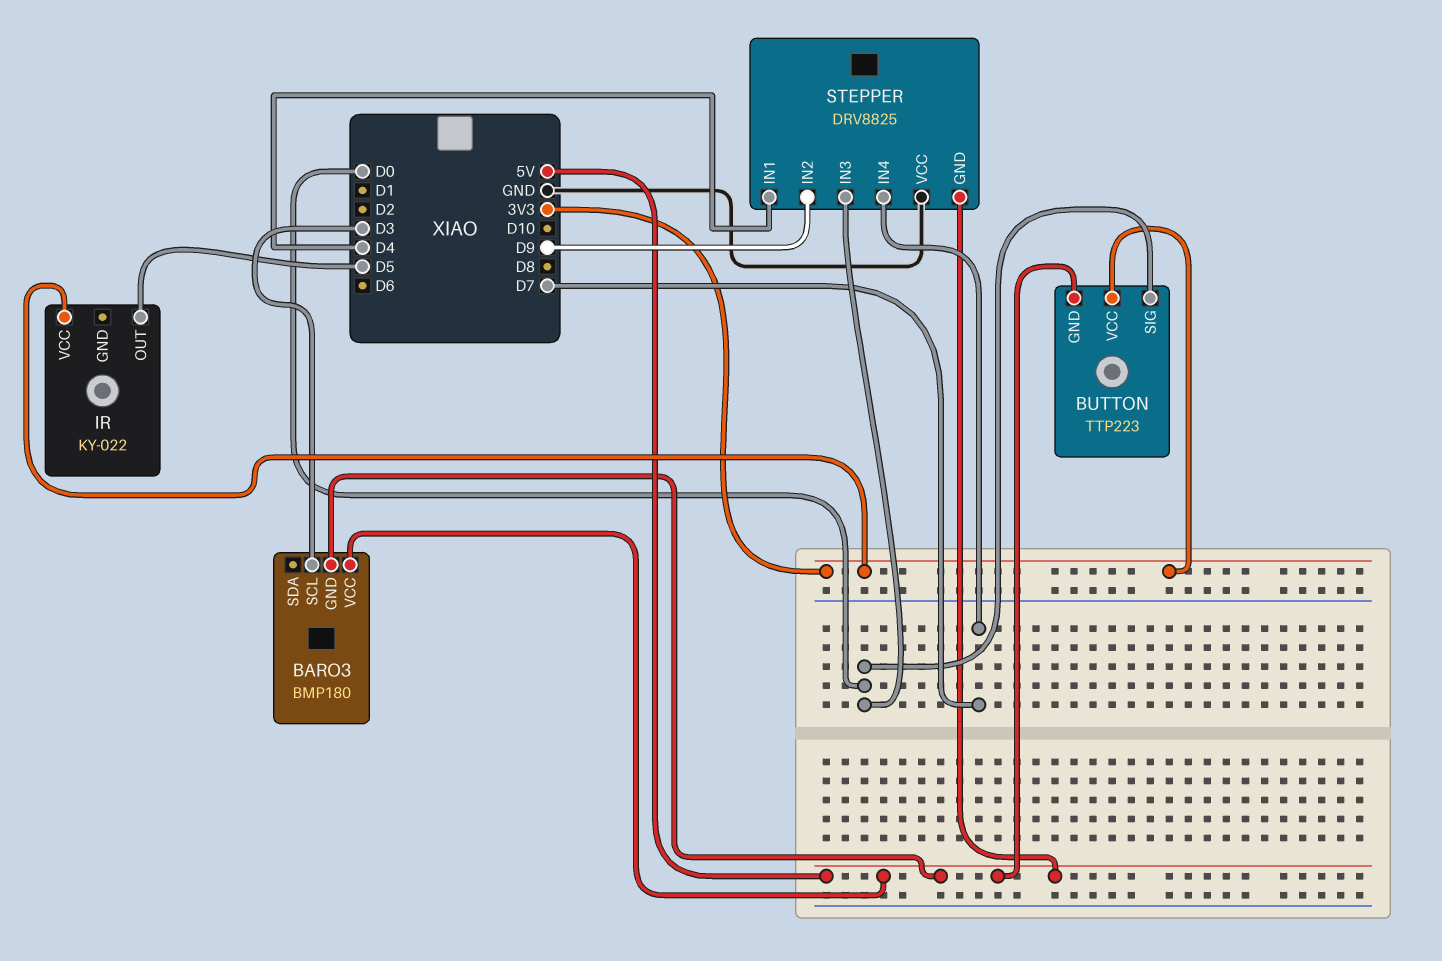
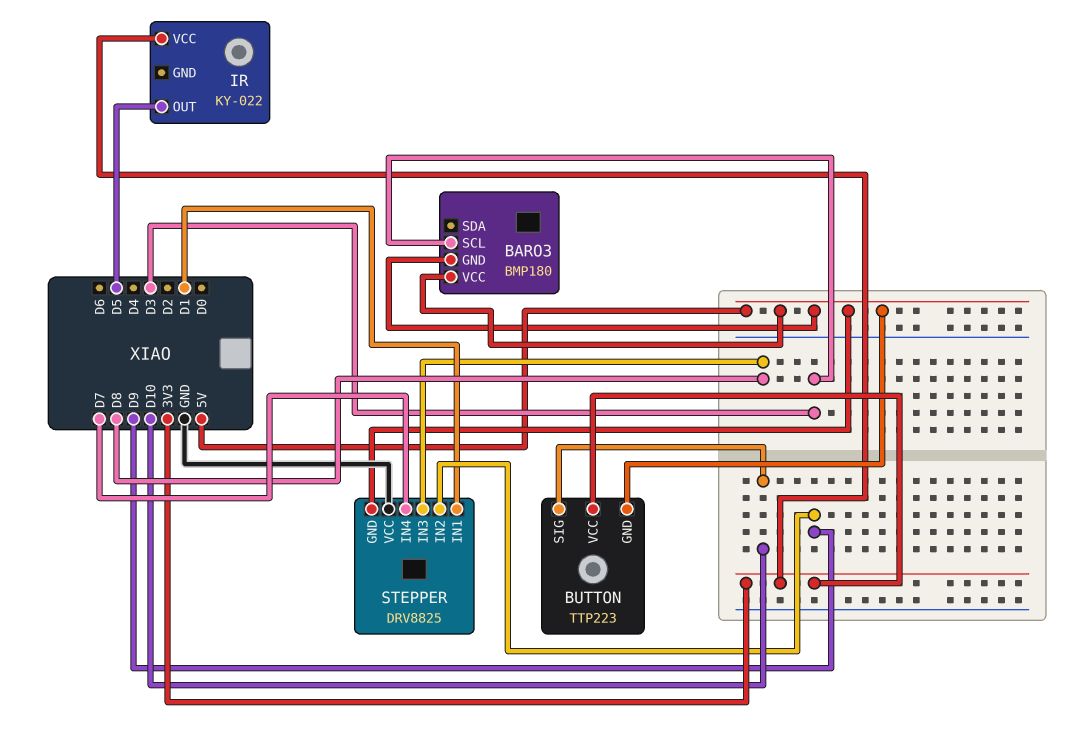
BUTTON pin SIG: D0 -> D10
STEPPER pin IN1: D4 -> D1
STEPPER pin IN3: D0 -> D8

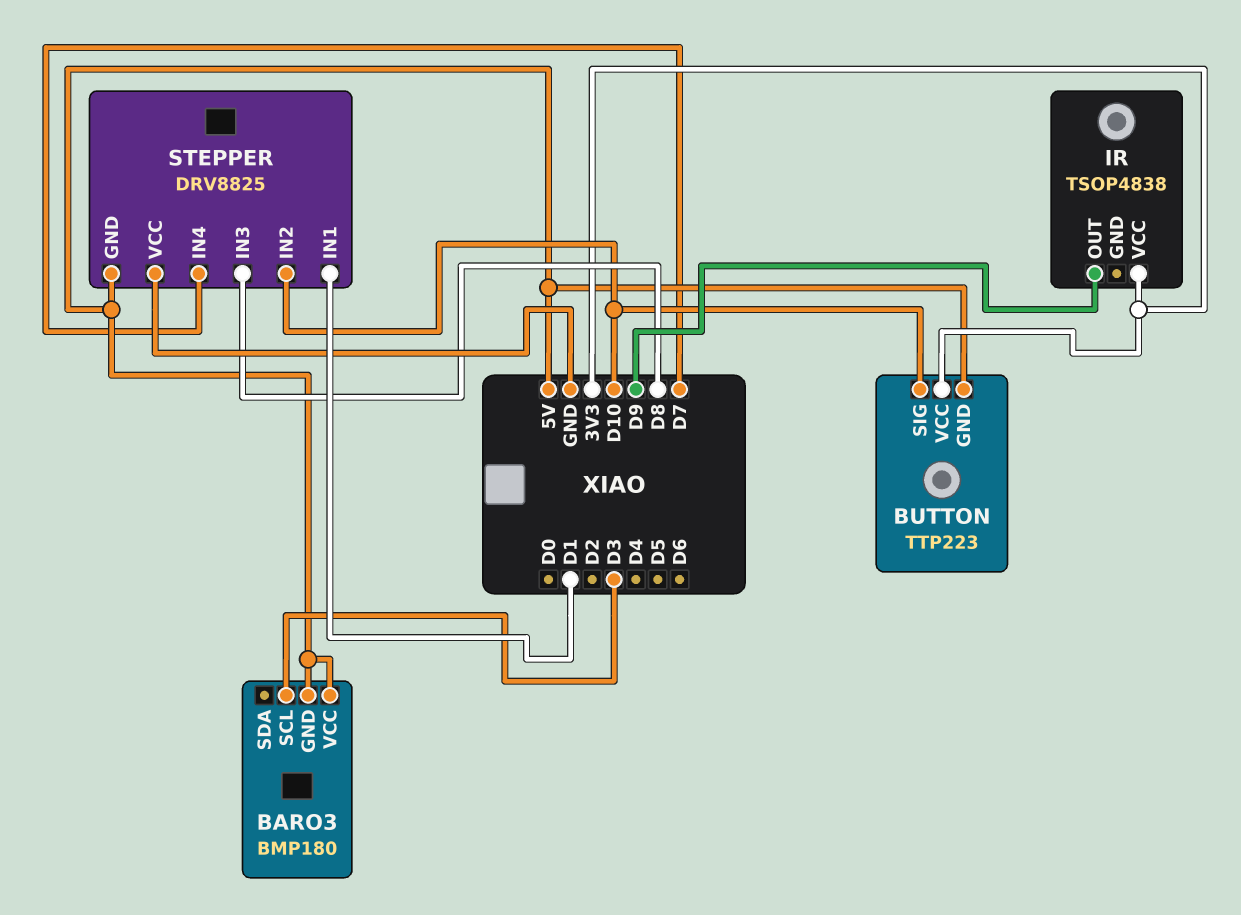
IR: KY-022 -> TSOP4838
IR pin OUT: D5 -> D9
STEPPER pin IN2: D9 -> D10

